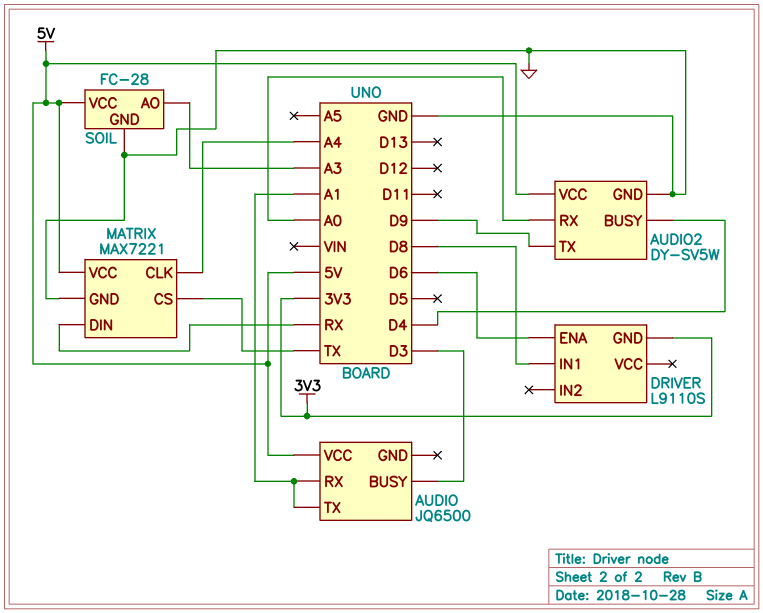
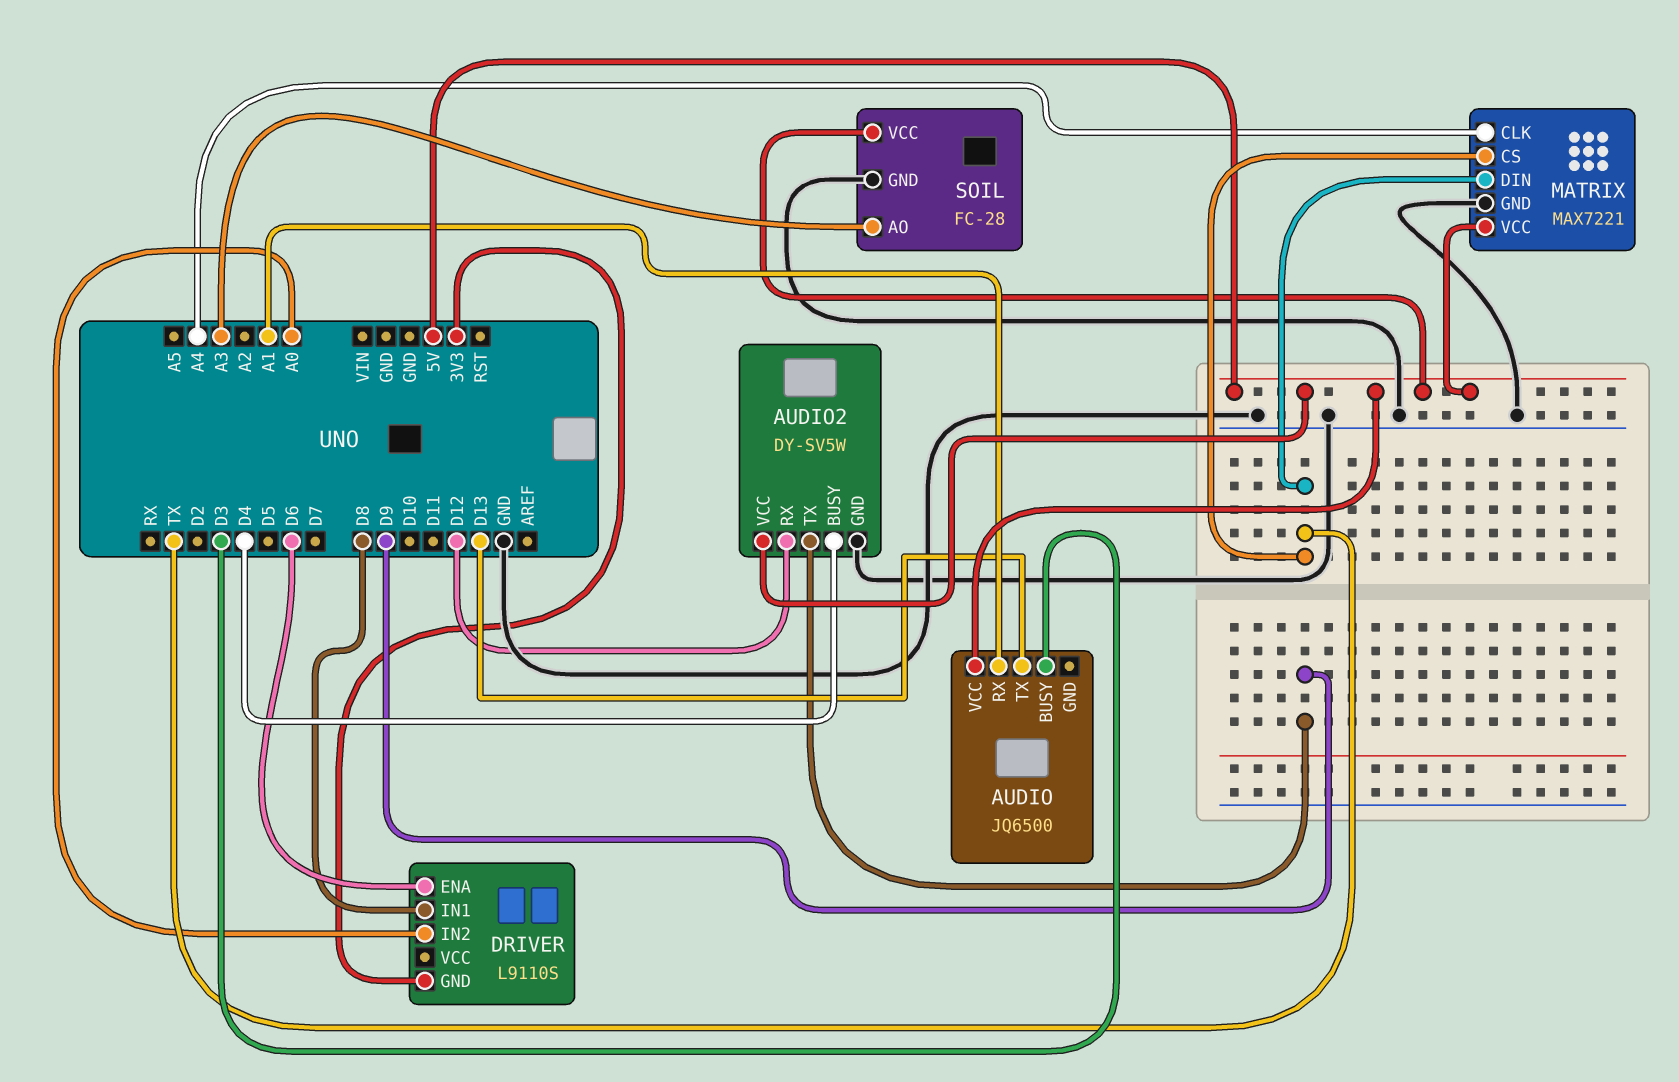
AUDIO pin TX: A1 -> D13
AUDIO2 pin RX: A0 -> D12
DRIVER pin IN2: none -> A0
MATRIX pin DIN: RX -> TX

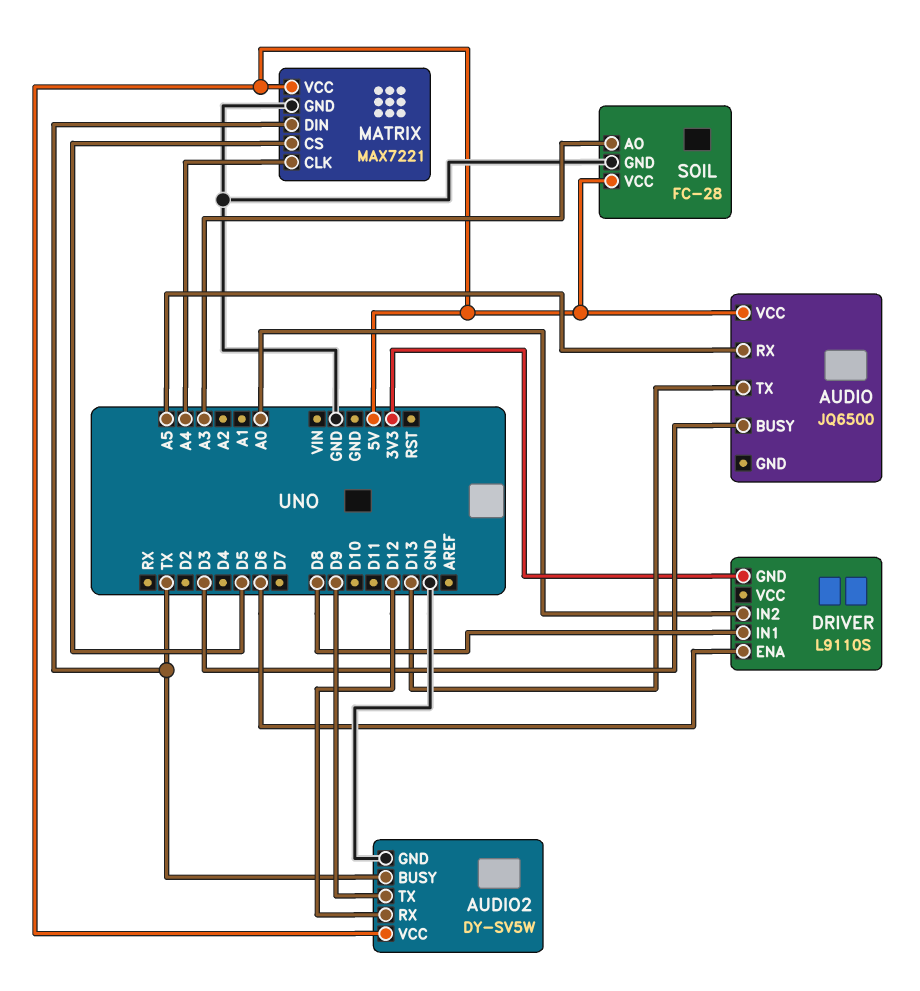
AUDIO pin RX: A1 -> A5
AUDIO2 pin BUSY: D4 -> TX
MATRIX pin CS: TX -> D5

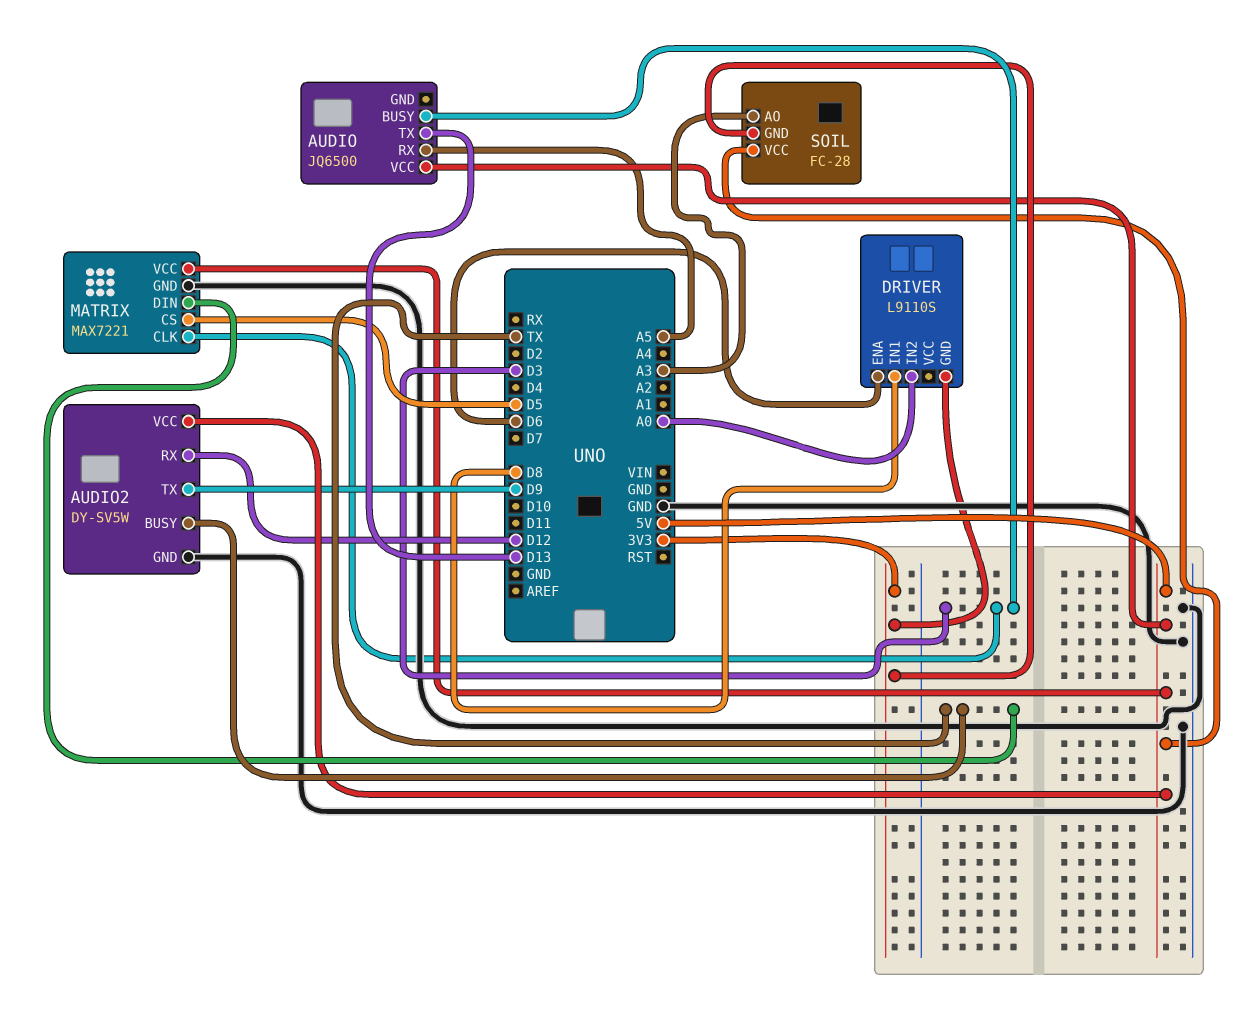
MATRIX pin CLK: A4 -> D3
SOIL pin GND: GND -> 3V3

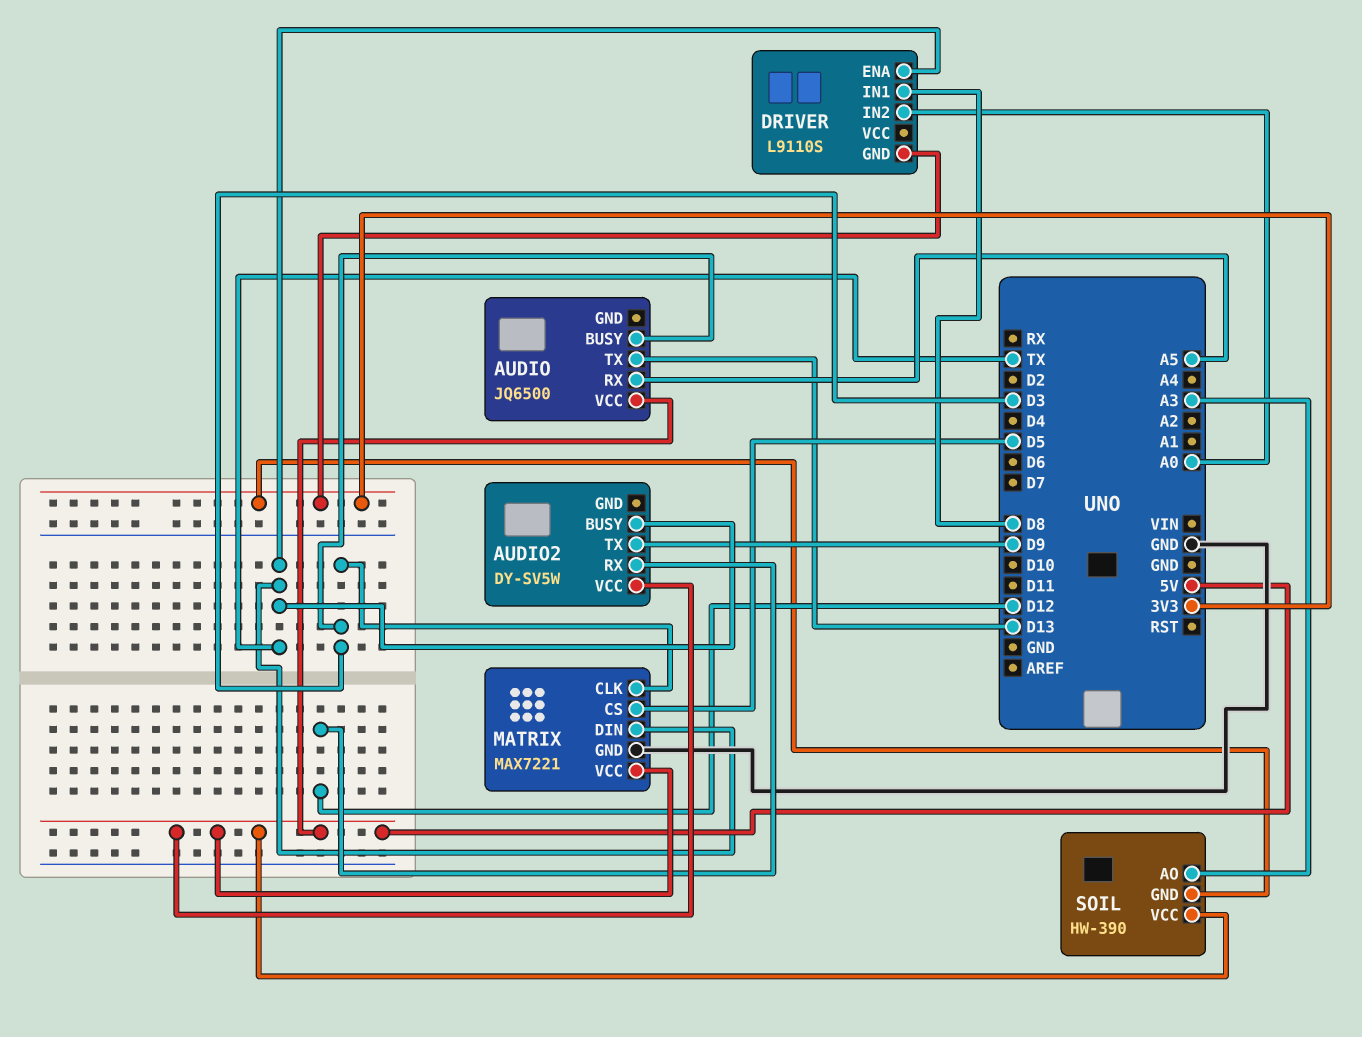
AUDIO2 pin GND: GND -> none
DRIVER pin ENA: D6 -> TX
SOIL: FC-28 -> HW-390

